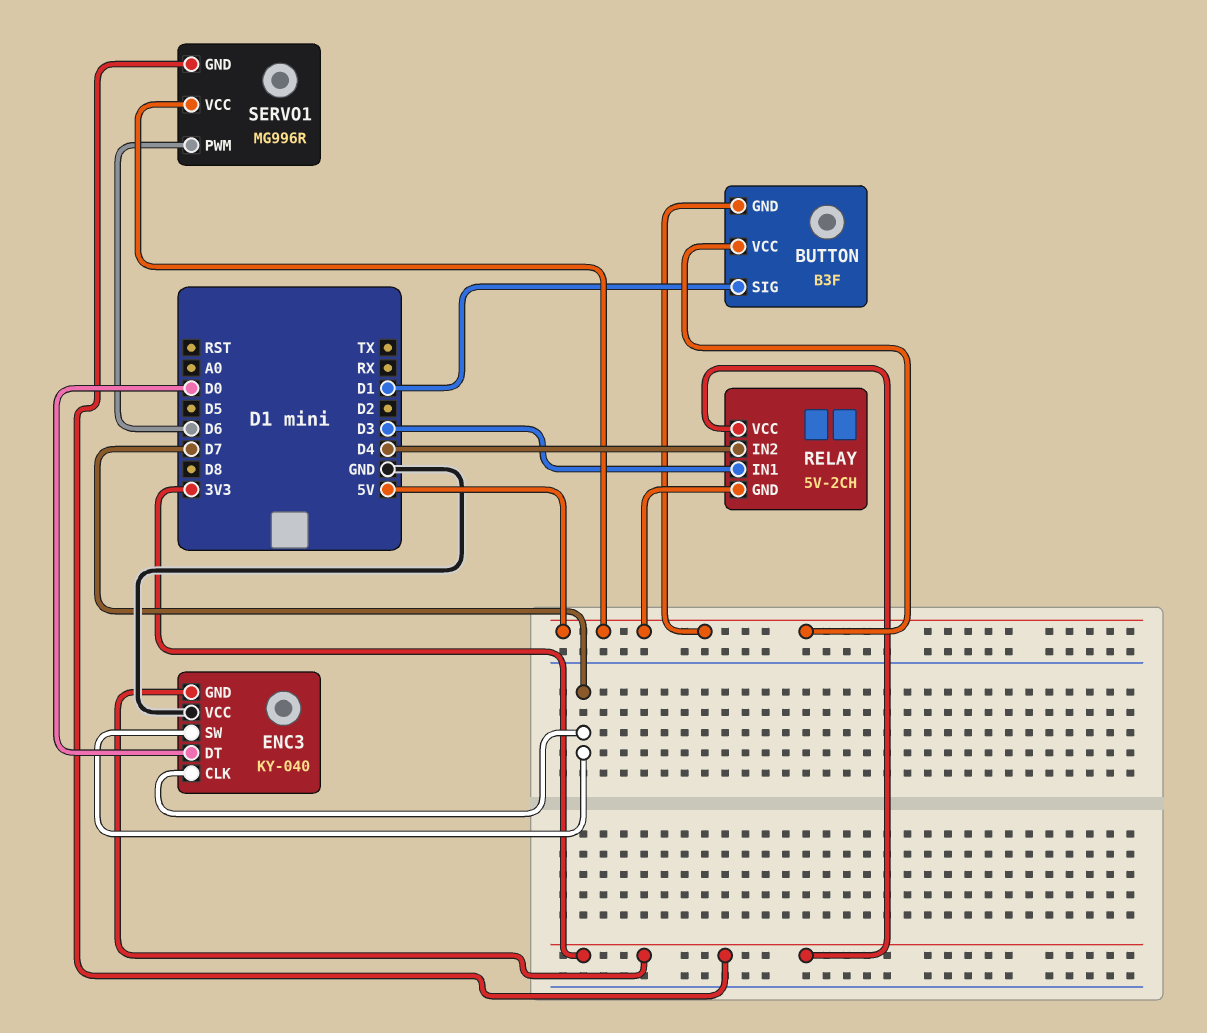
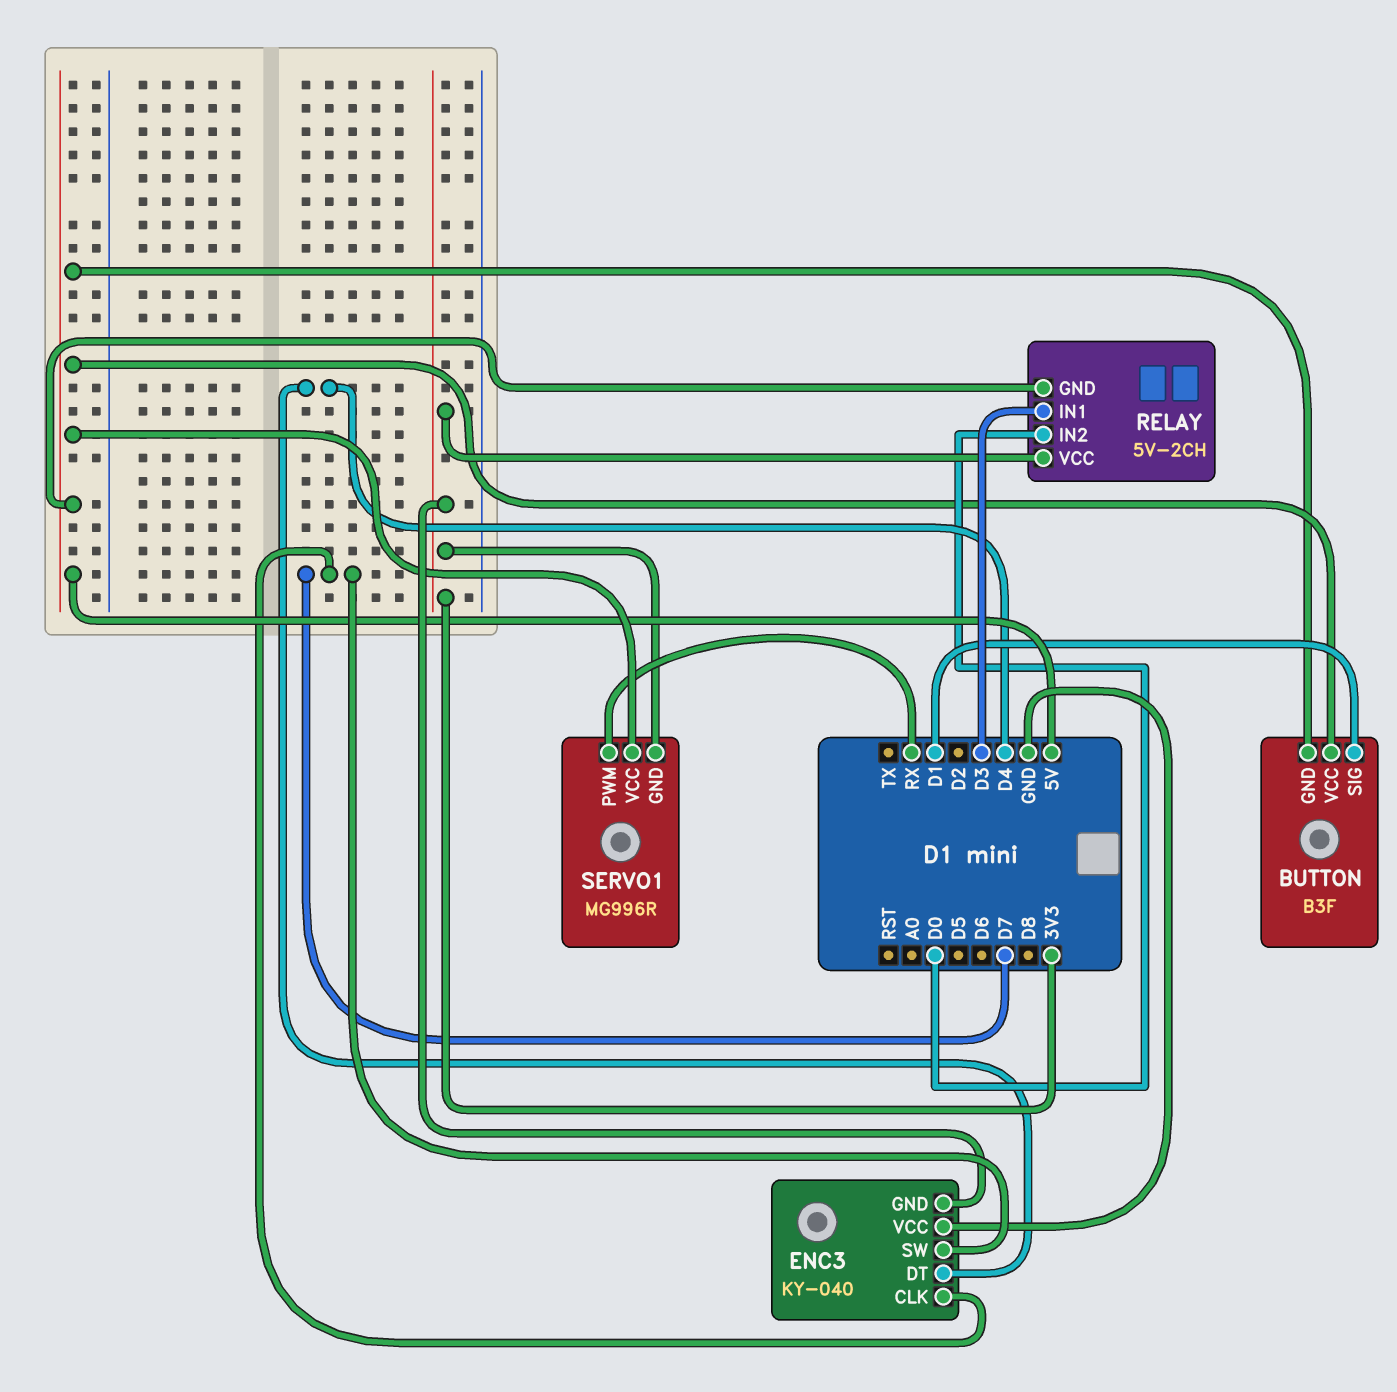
ENC3 pin DT: D0 -> D4
RELAY pin IN2: D4 -> D0
SERVO1 pin PWM: D6 -> RX

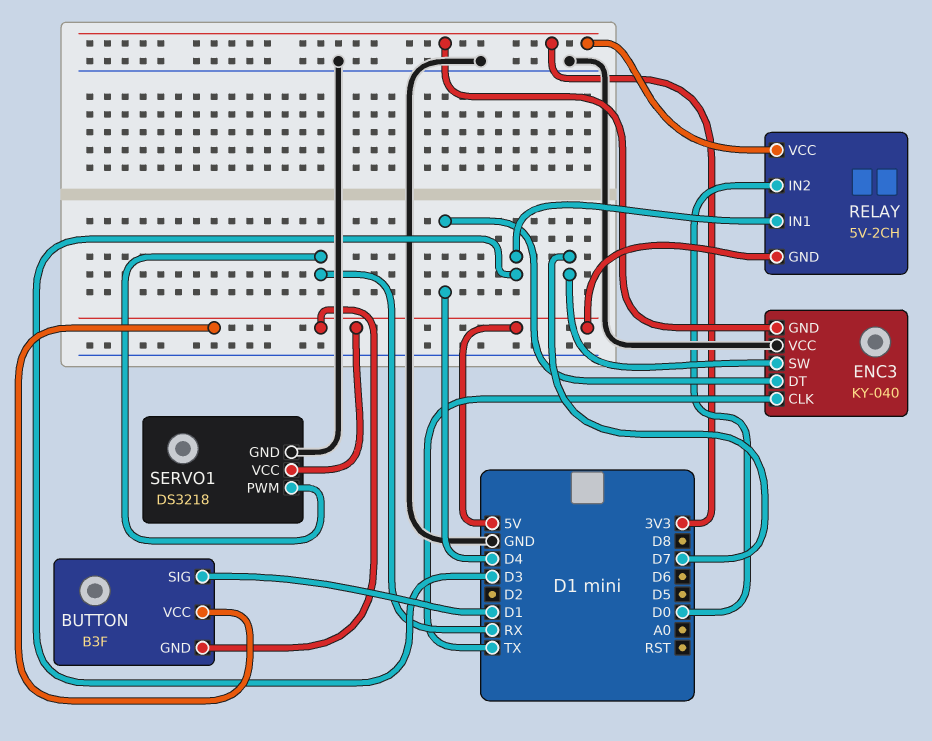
ENC3 pin CLK: D7 -> TX
SERVO1: MG996R -> DS3218
SERVO1 pin GND: 3V3 -> GND

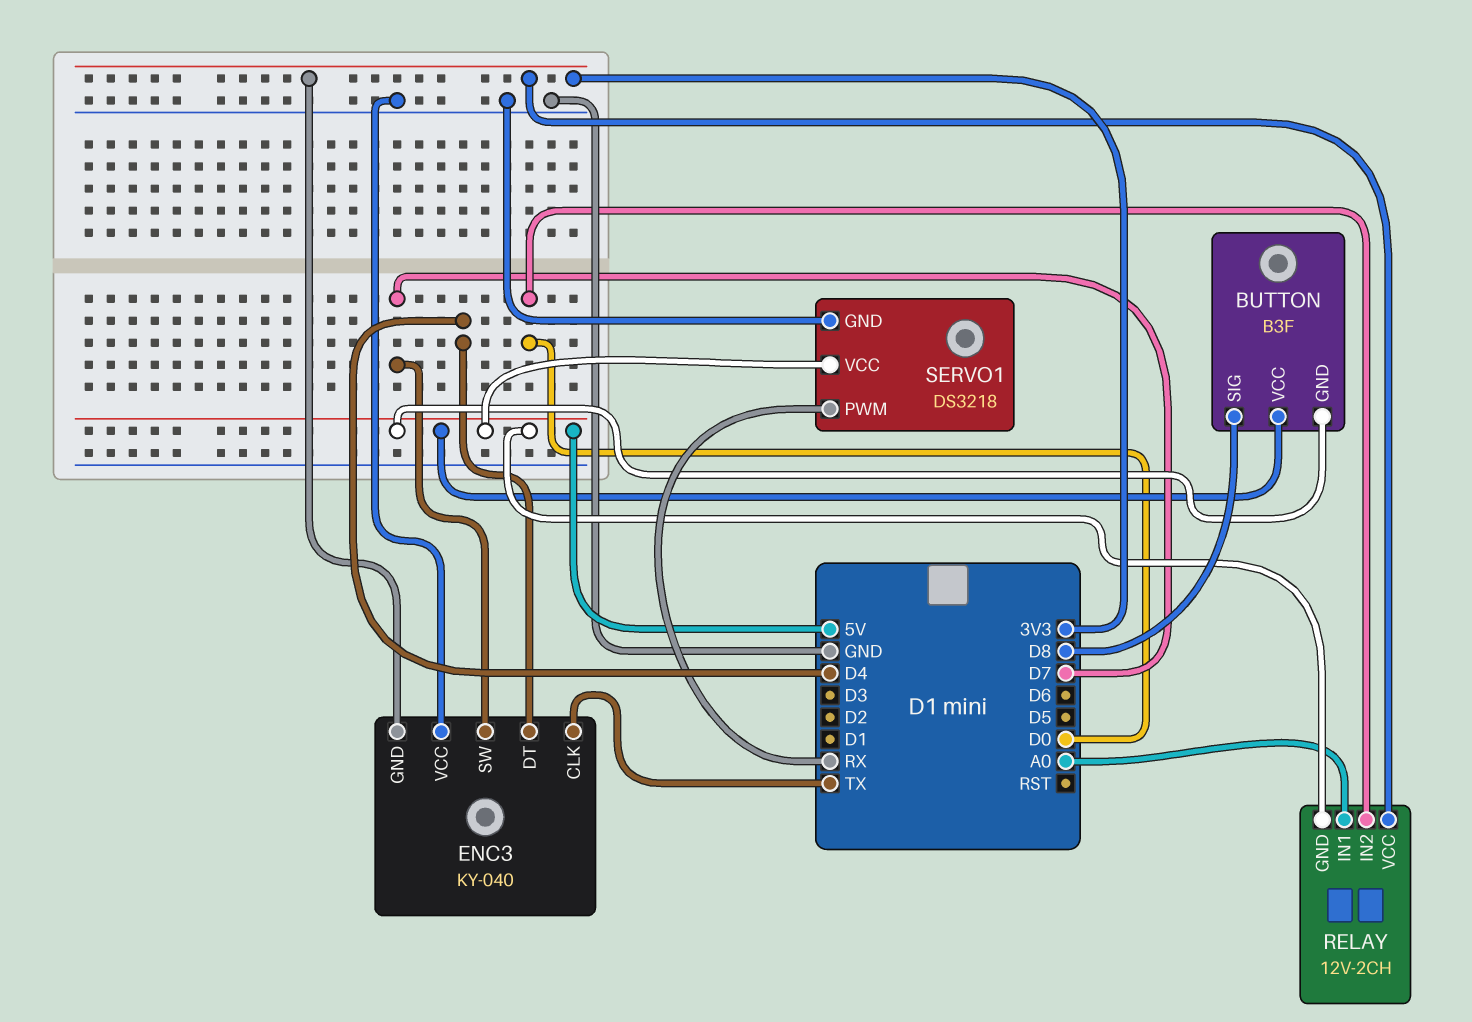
BUTTON pin SIG: D1 -> D8
RELAY: 5V-2CH -> 12V-2CH
RELAY pin IN1: D3 -> A0

